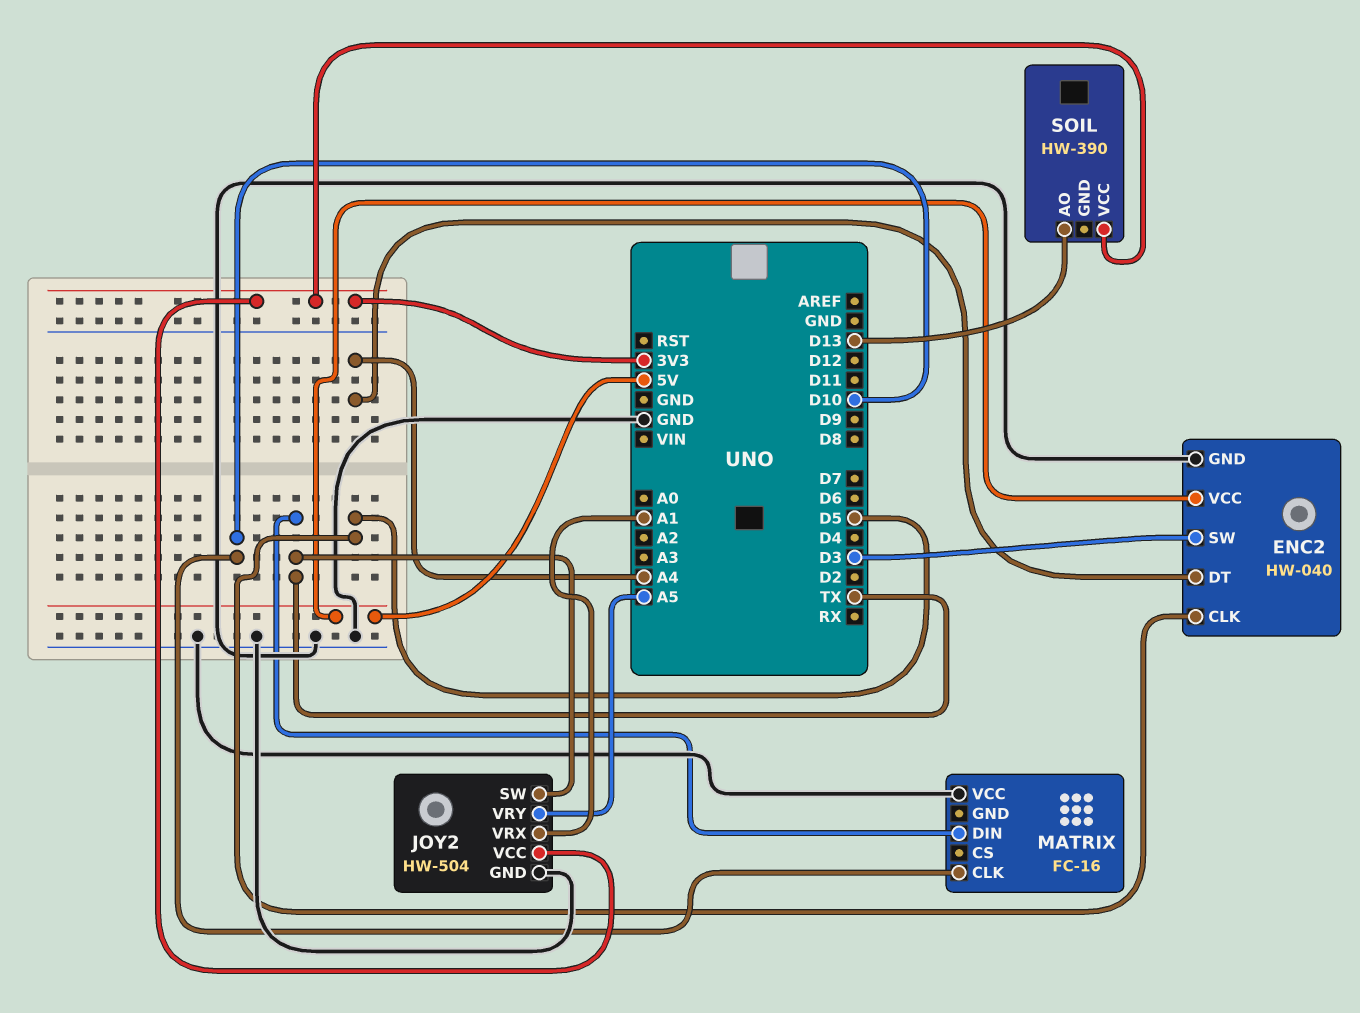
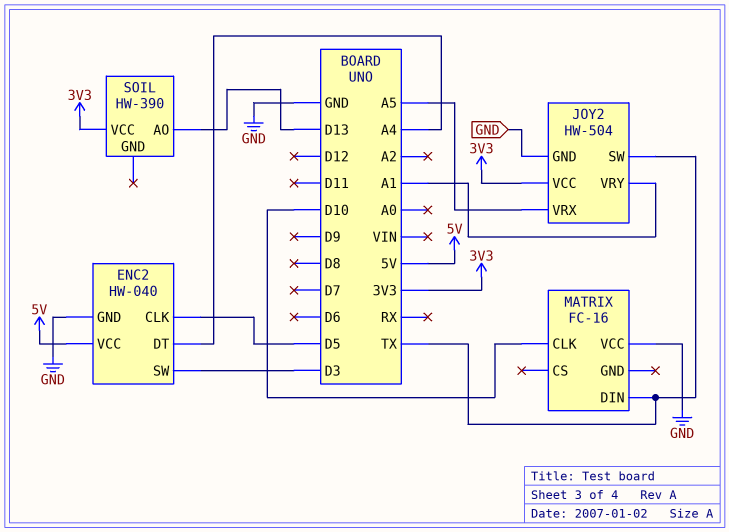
JOY2 pin VRX: A1 -> A5
JOY2 pin VRY: A5 -> A1

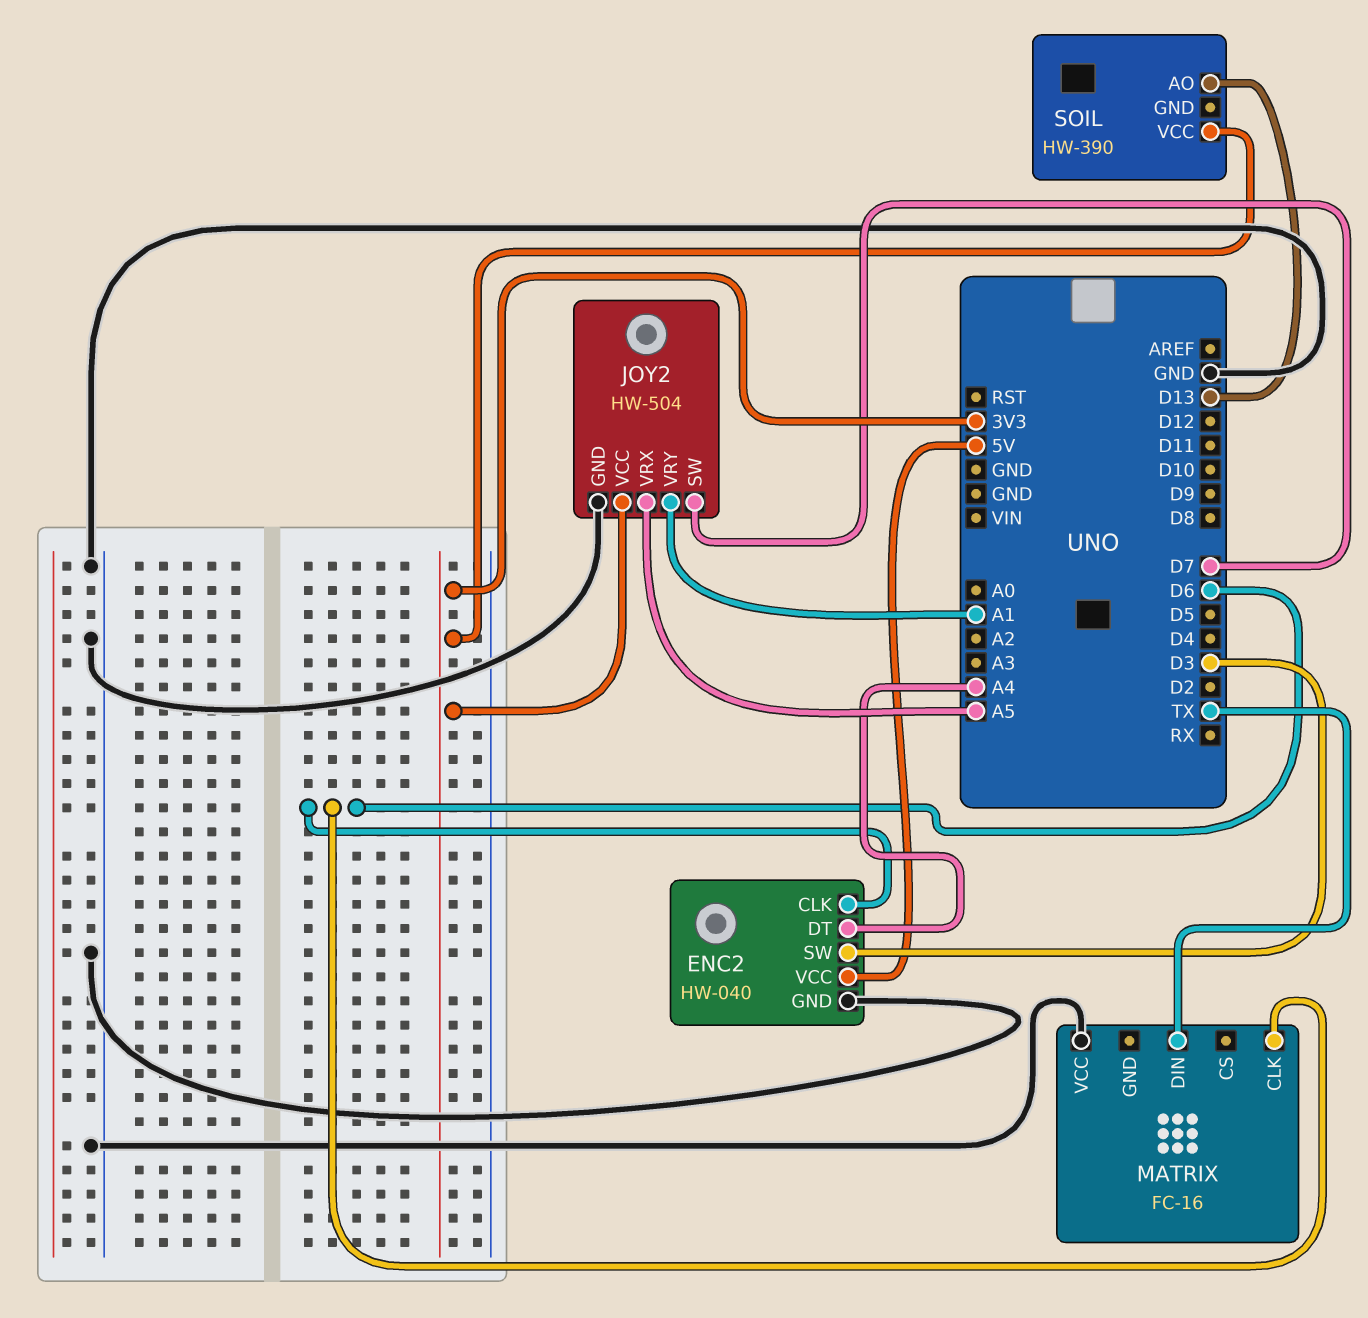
ENC2 pin CLK: D5 -> D6
JOY2 pin SW: TX -> D7
MATRIX pin CLK: D10 -> D6

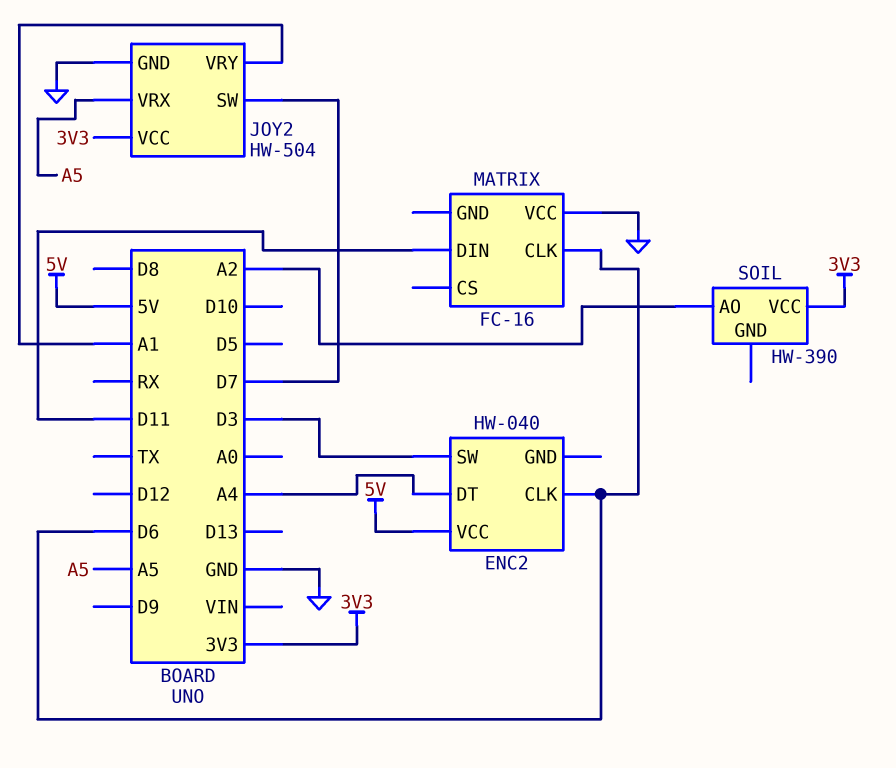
ENC2 pin GND: GND -> none
MATRIX pin DIN: TX -> D11
SOIL pin AO: D13 -> A2

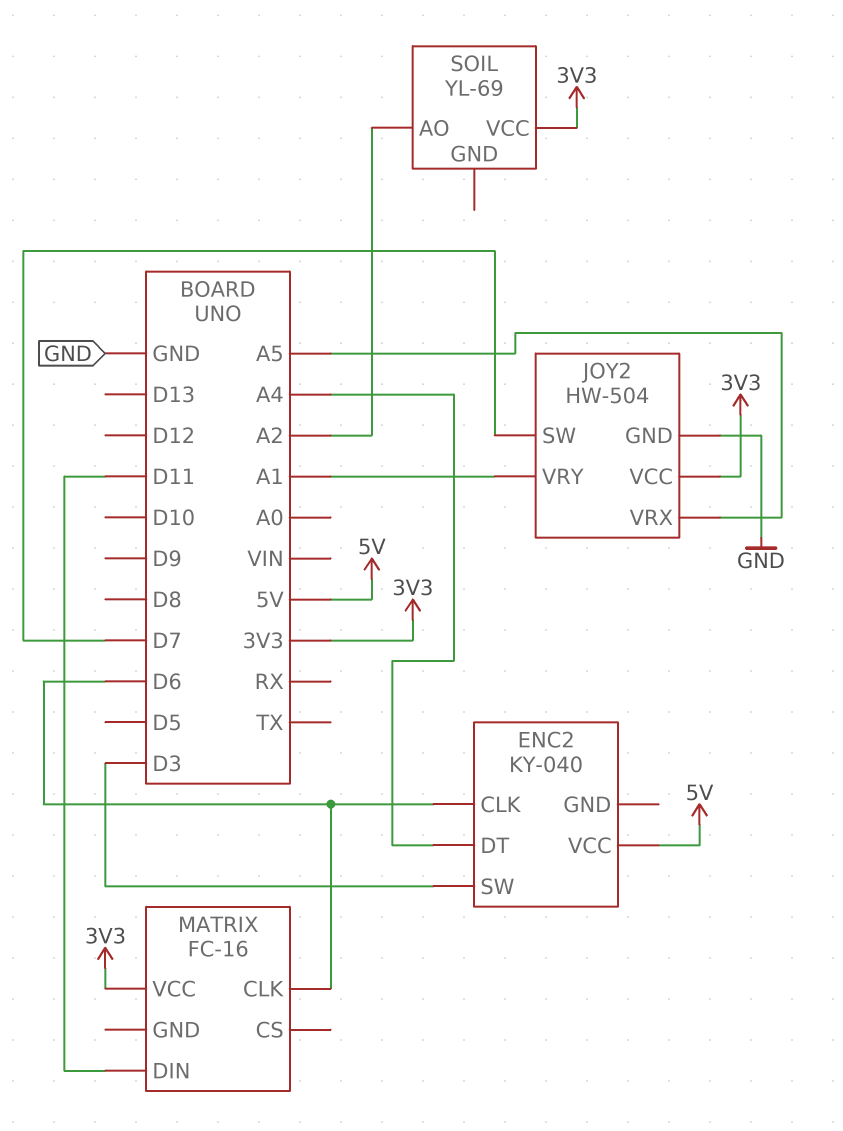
ENC2: HW-040 -> KY-040
MATRIX pin VCC: GND -> 3V3
SOIL: HW-390 -> YL-69

